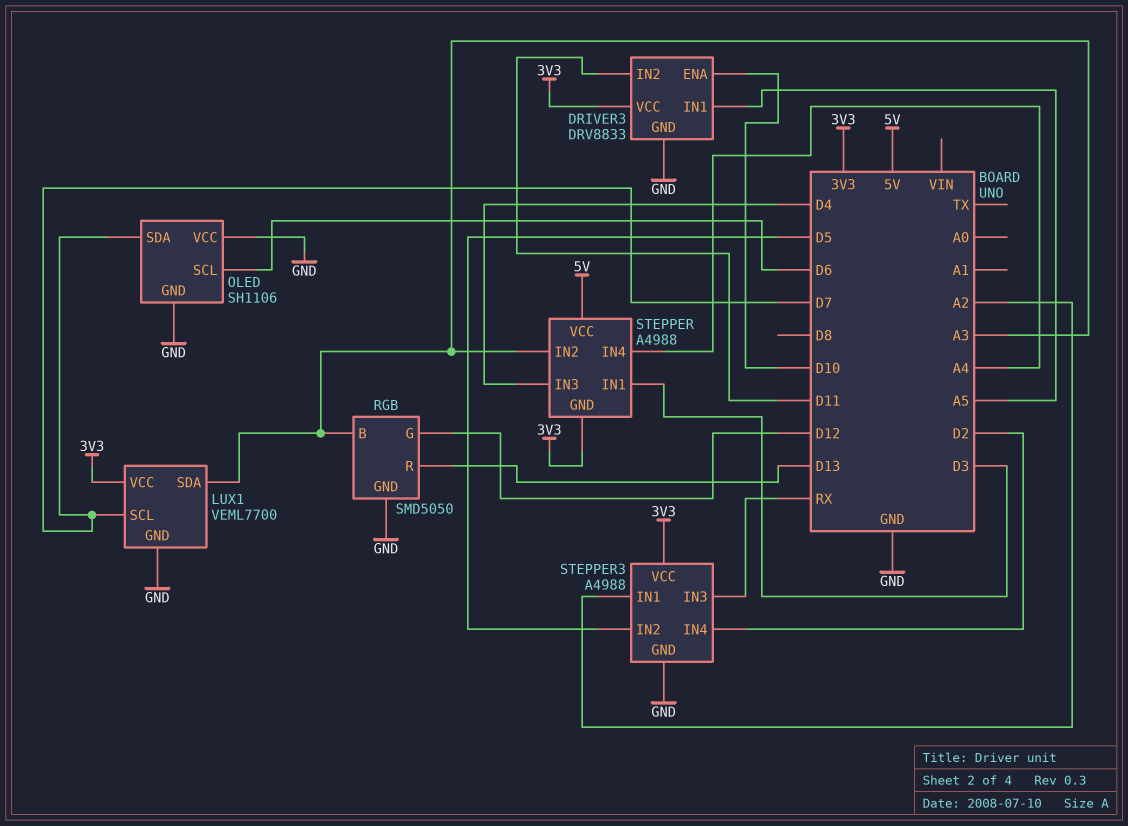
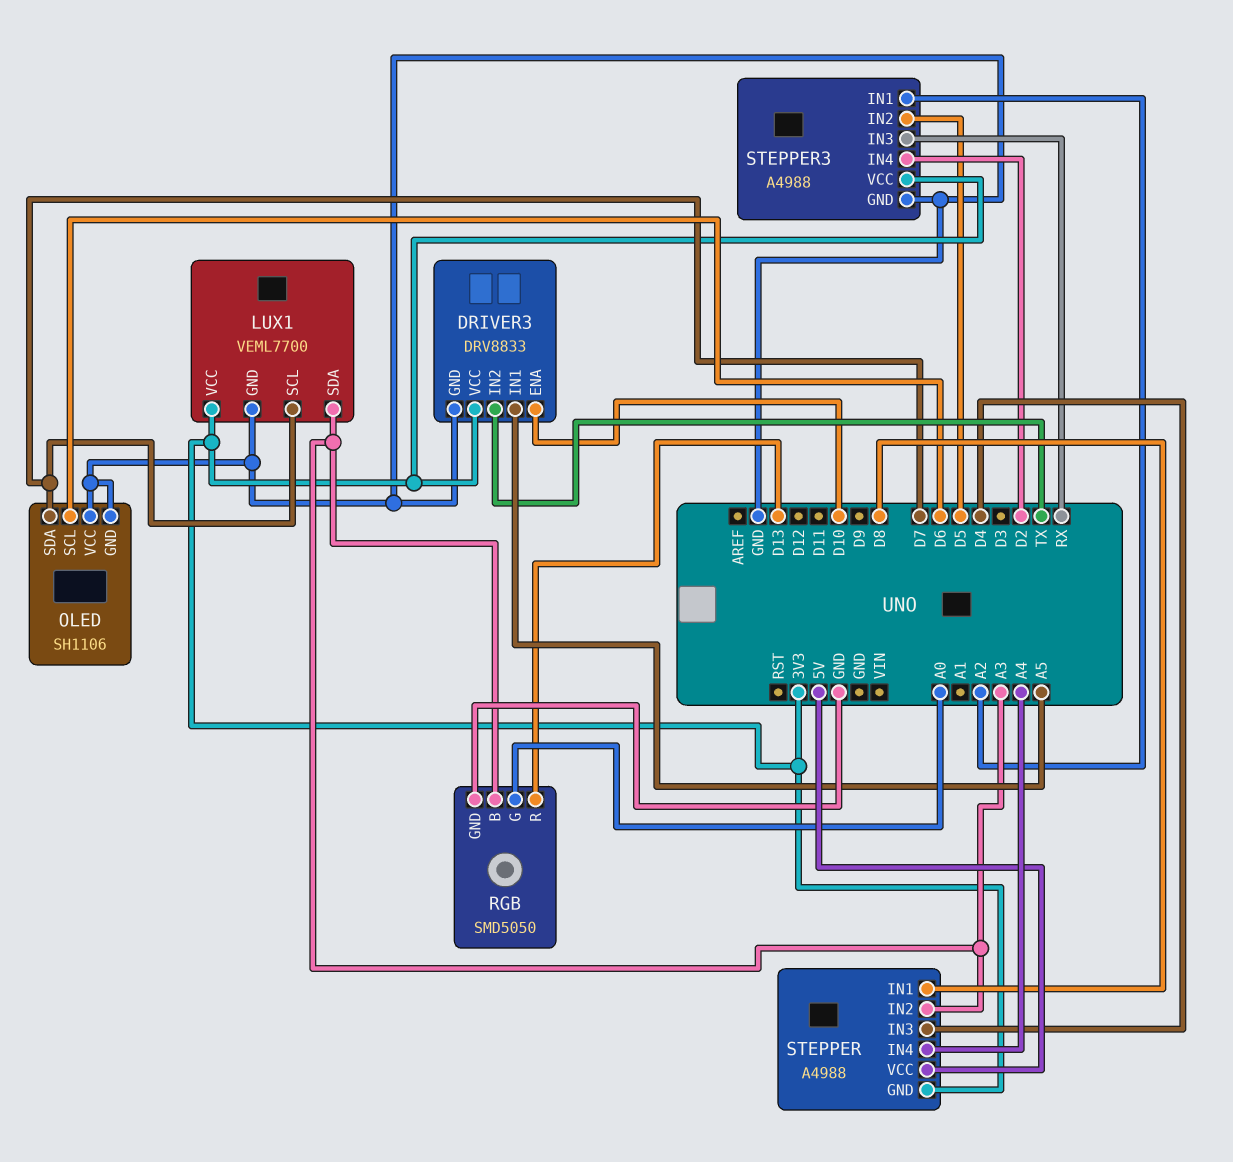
DRIVER3 pin IN2: D11 -> TX
RGB pin G: D12 -> A0
STEPPER pin IN1: D3 -> D8

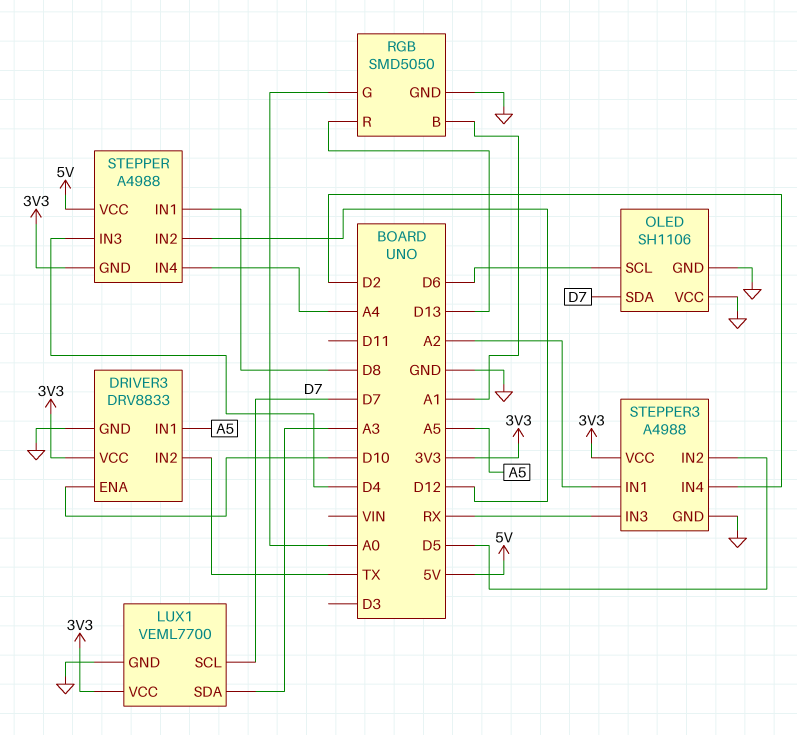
RGB pin B: A3 -> A1
STEPPER pin IN2: A3 -> D12

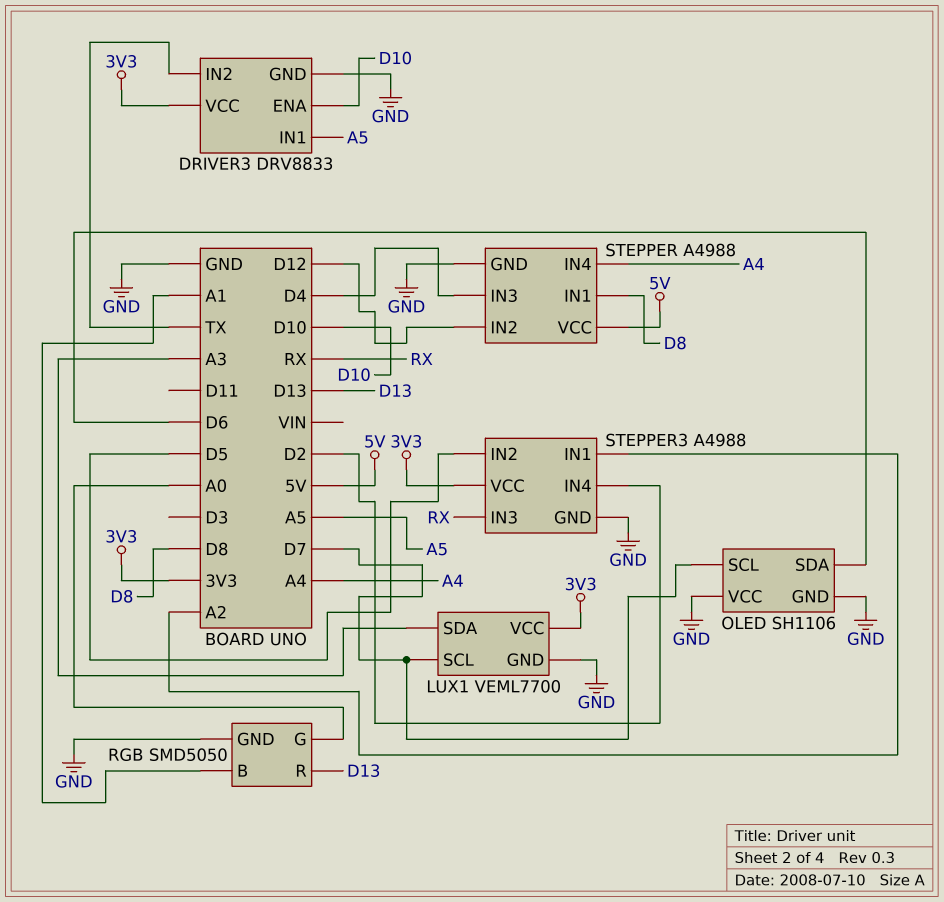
OLED pin SCL: D6 -> D7
OLED pin SDA: D7 -> D6
STEPPER pin GND: 3V3 -> GND

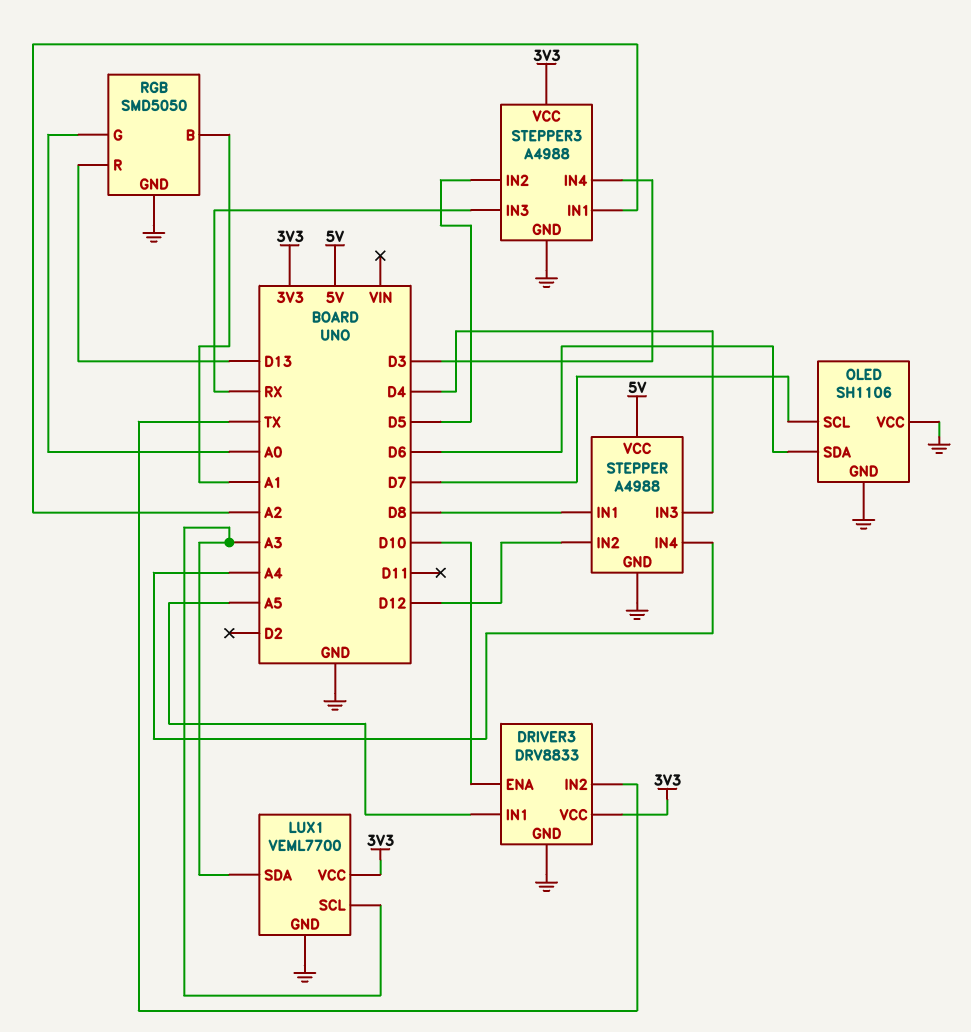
LUX1 pin SCL: D7 -> A3
STEPPER3 pin IN4: D2 -> D3

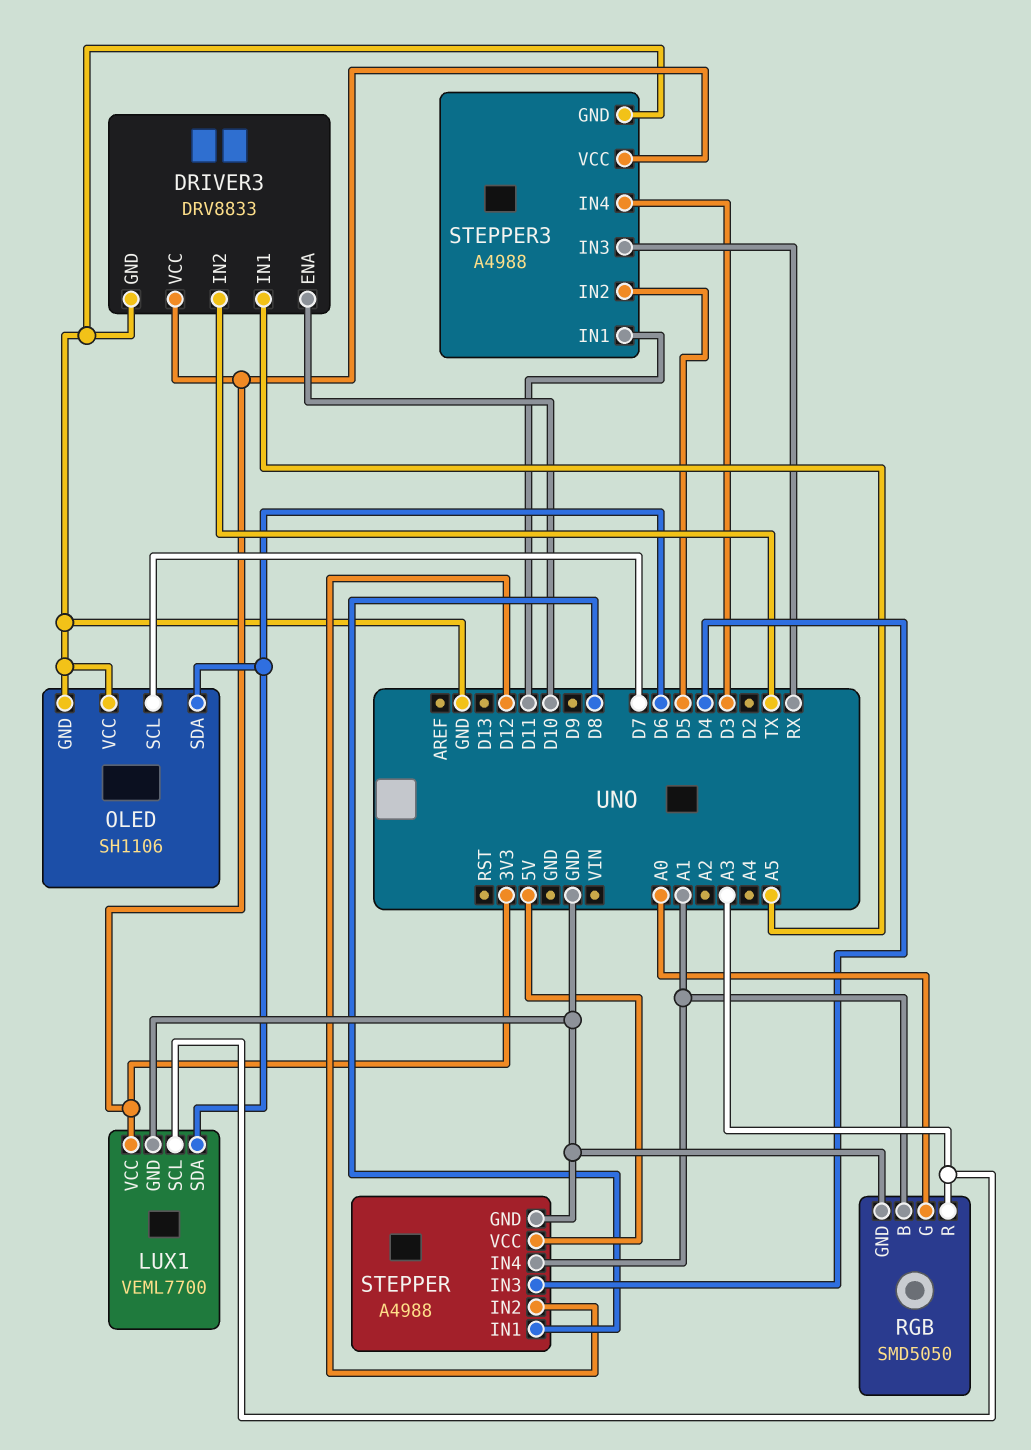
LUX1 pin SDA: A3 -> D6
RGB pin R: D13 -> A3
STEPPER pin IN4: A4 -> A1
STEPPER3 pin IN1: A2 -> D11

